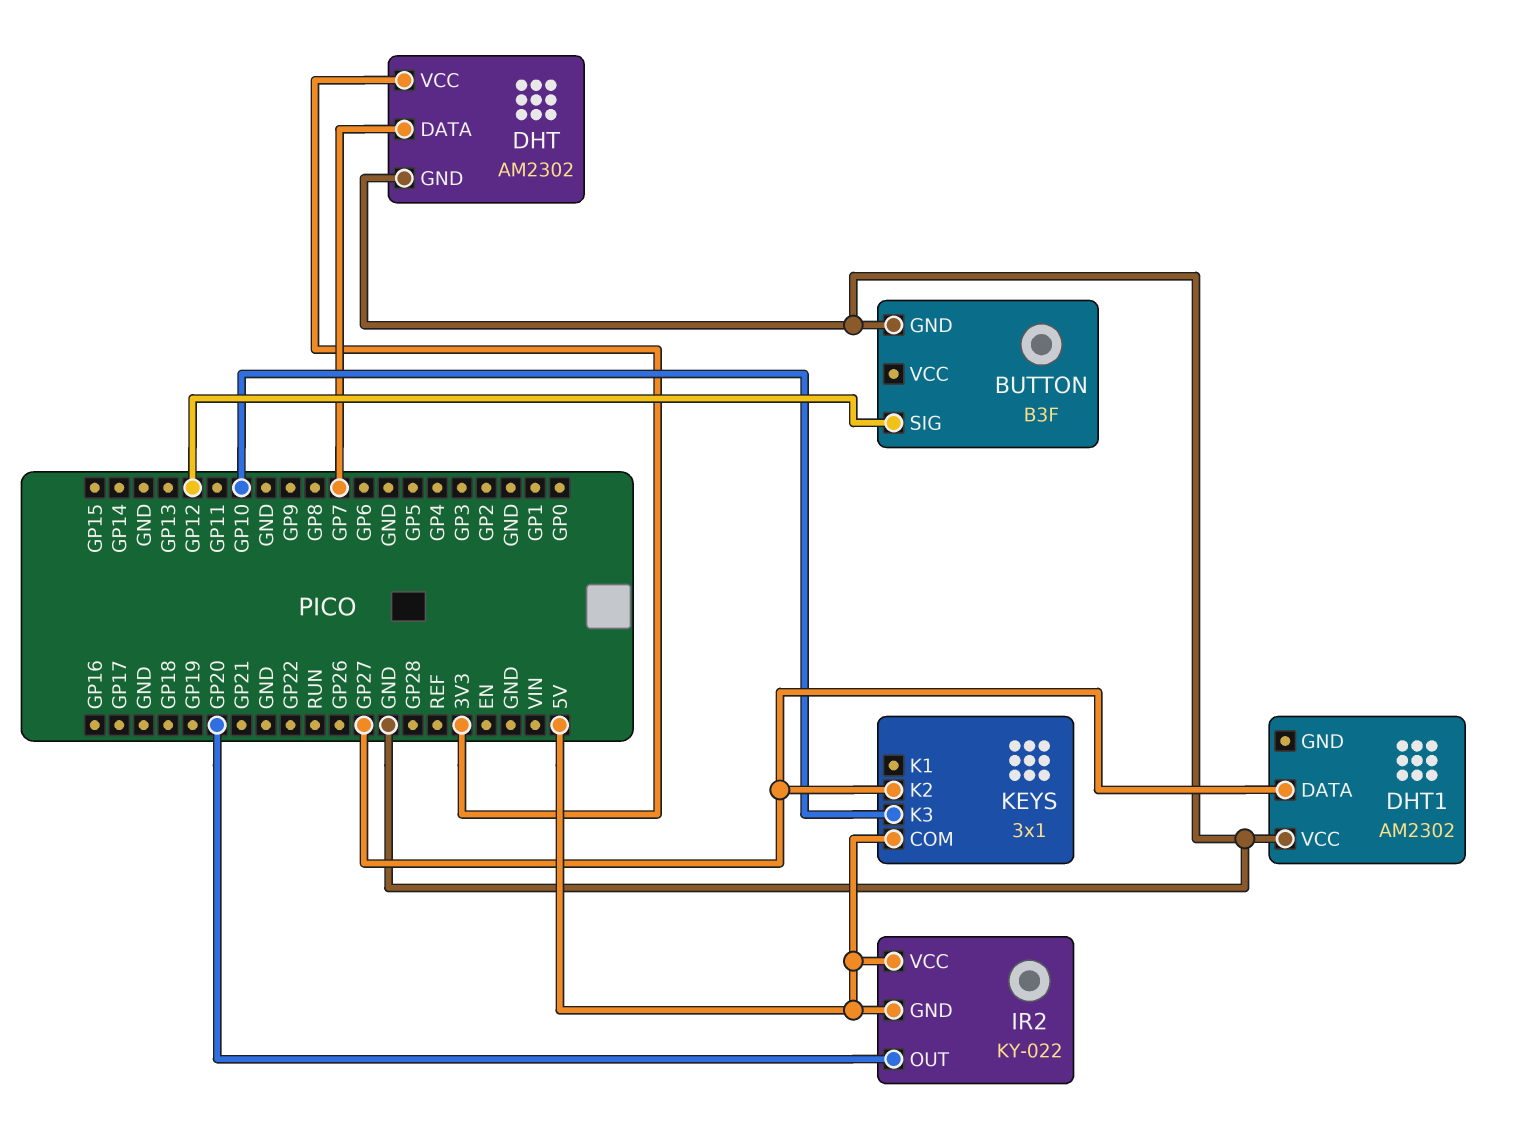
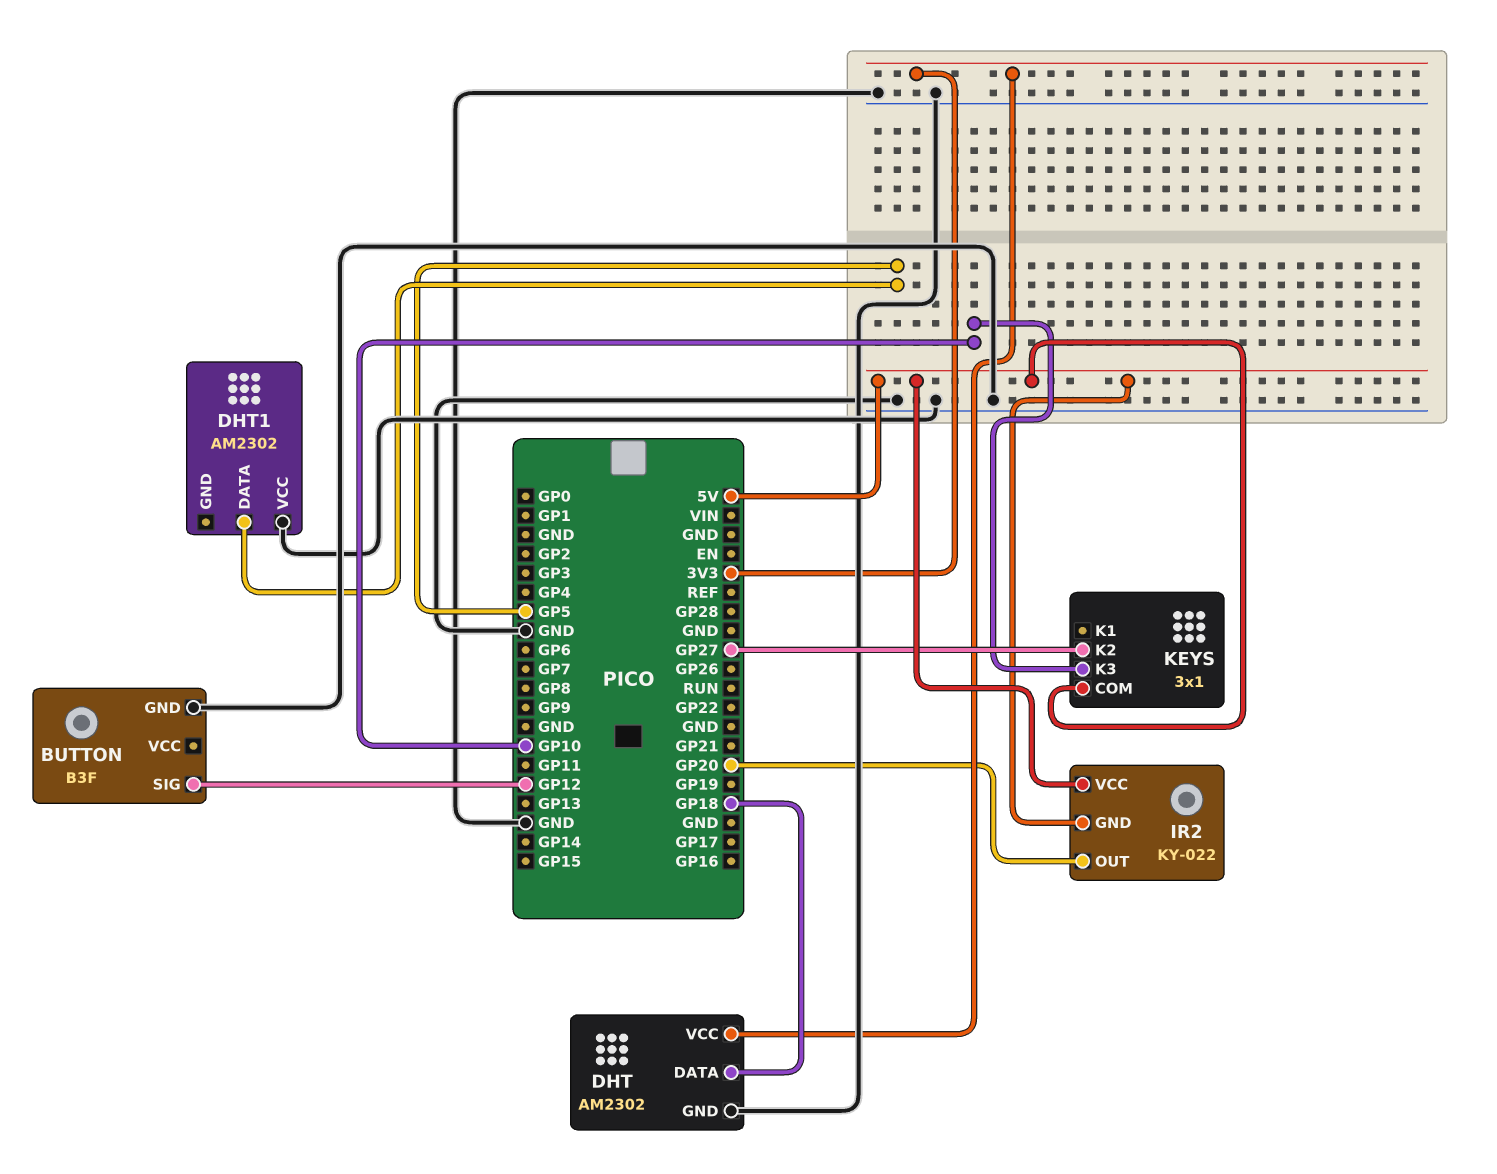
DHT pin DATA: GP7 -> GP18
DHT1 pin DATA: GP27 -> GP5

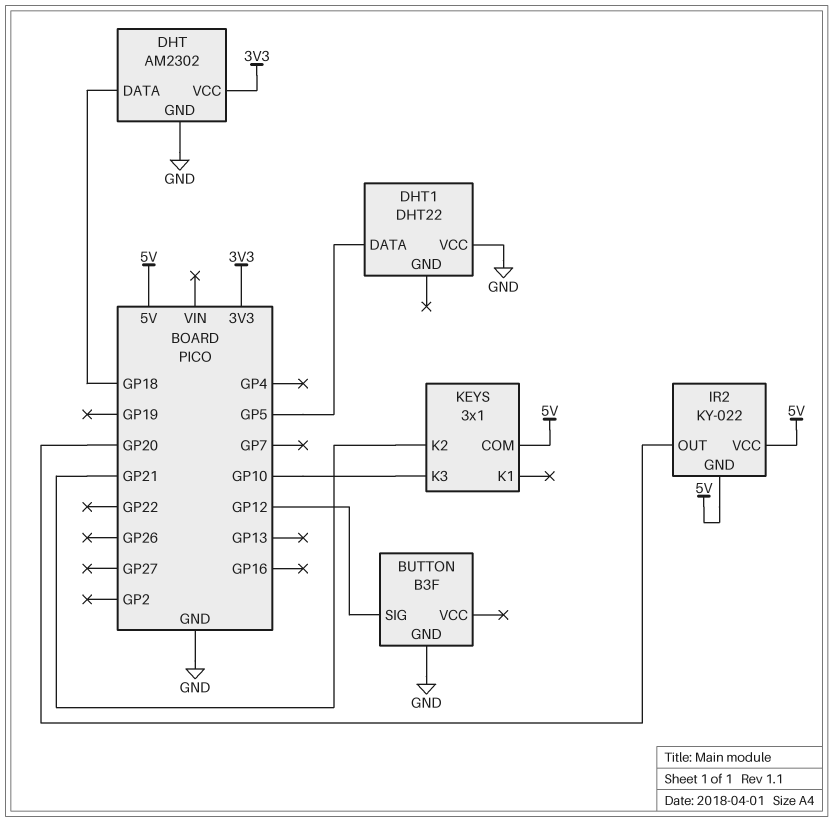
DHT1: AM2302 -> DHT22
KEYS pin K2: GP27 -> GP21

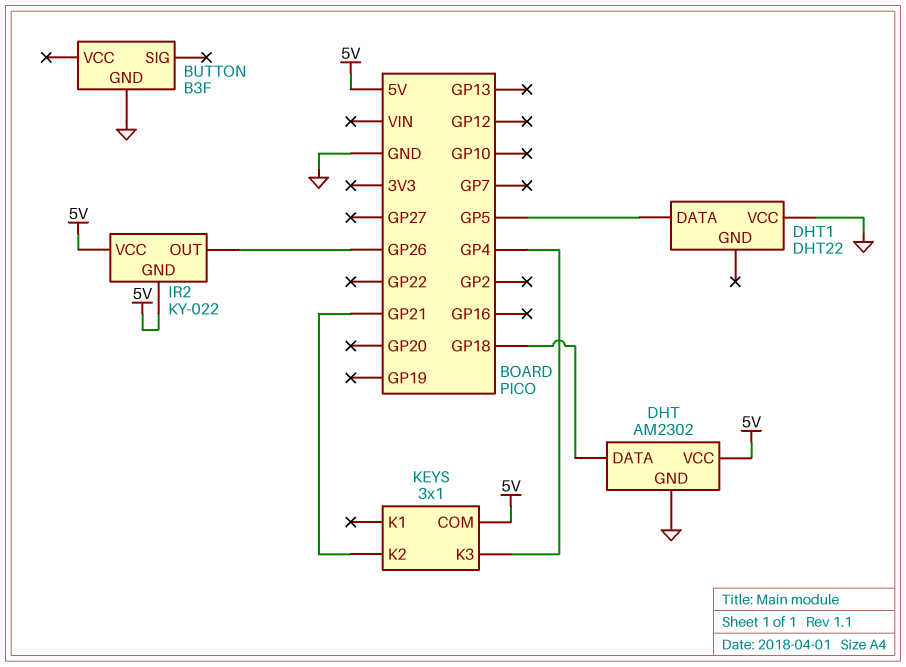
BUTTON pin SIG: GP12 -> none
DHT pin VCC: 3V3 -> 5V
IR2 pin OUT: GP20 -> GP26
KEYS pin K3: GP10 -> GP4

